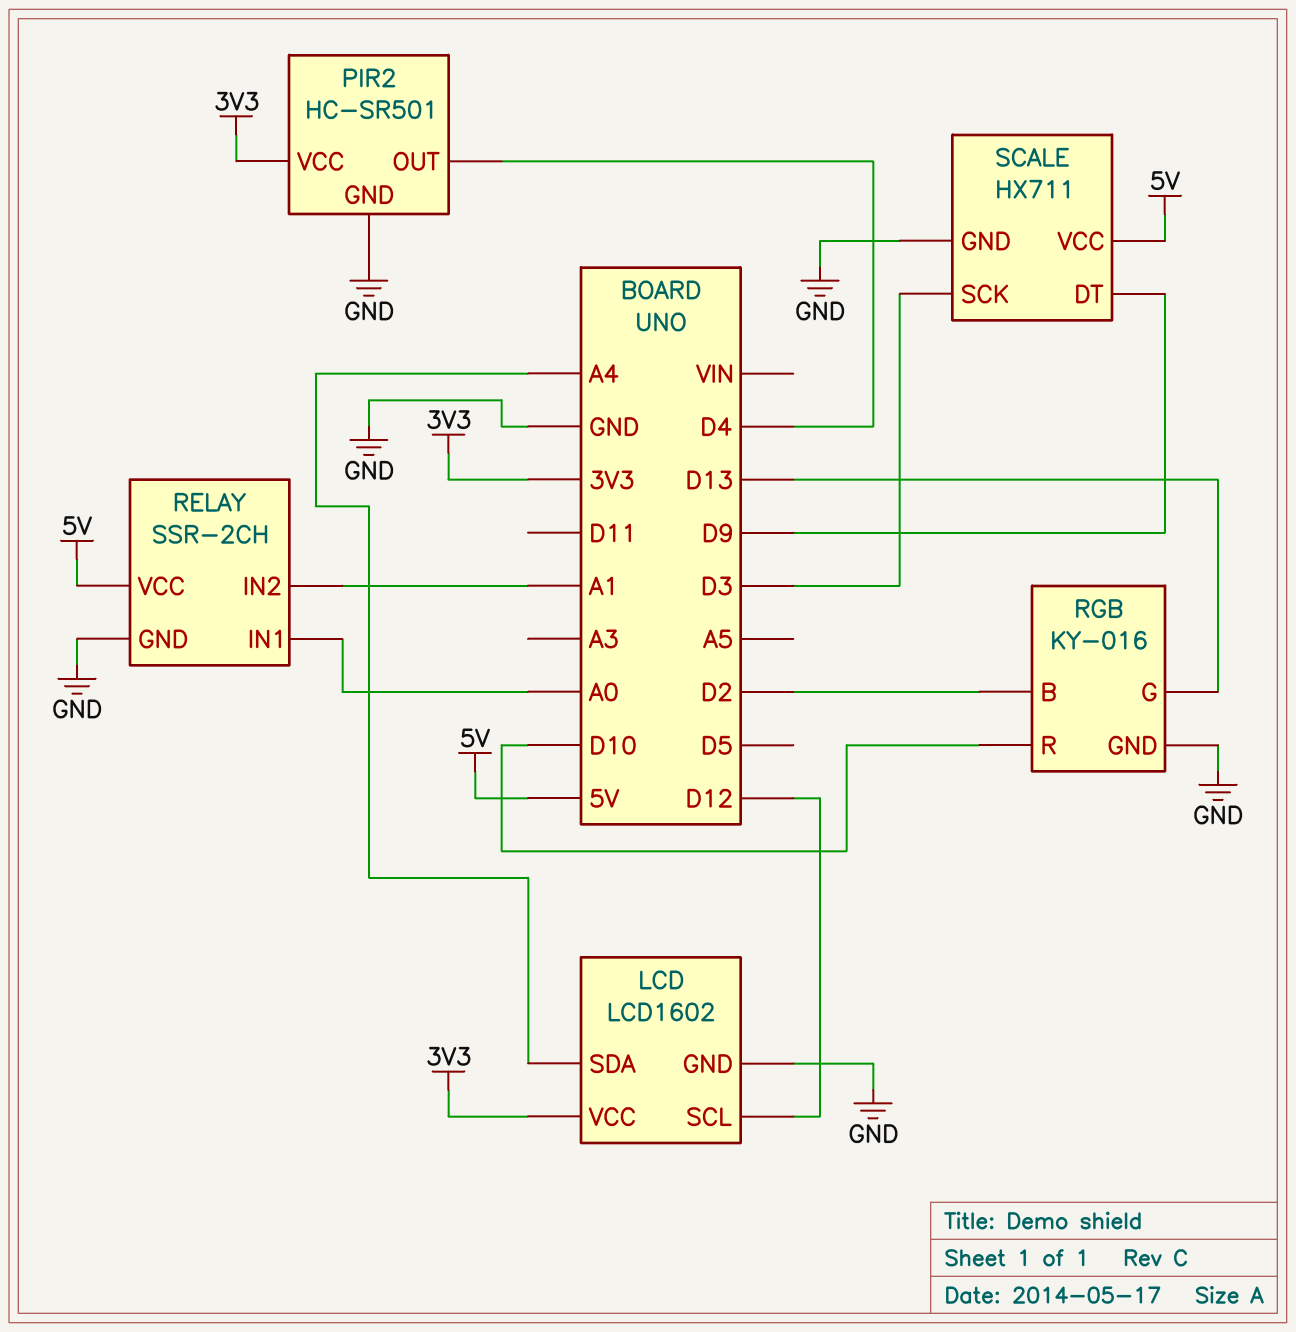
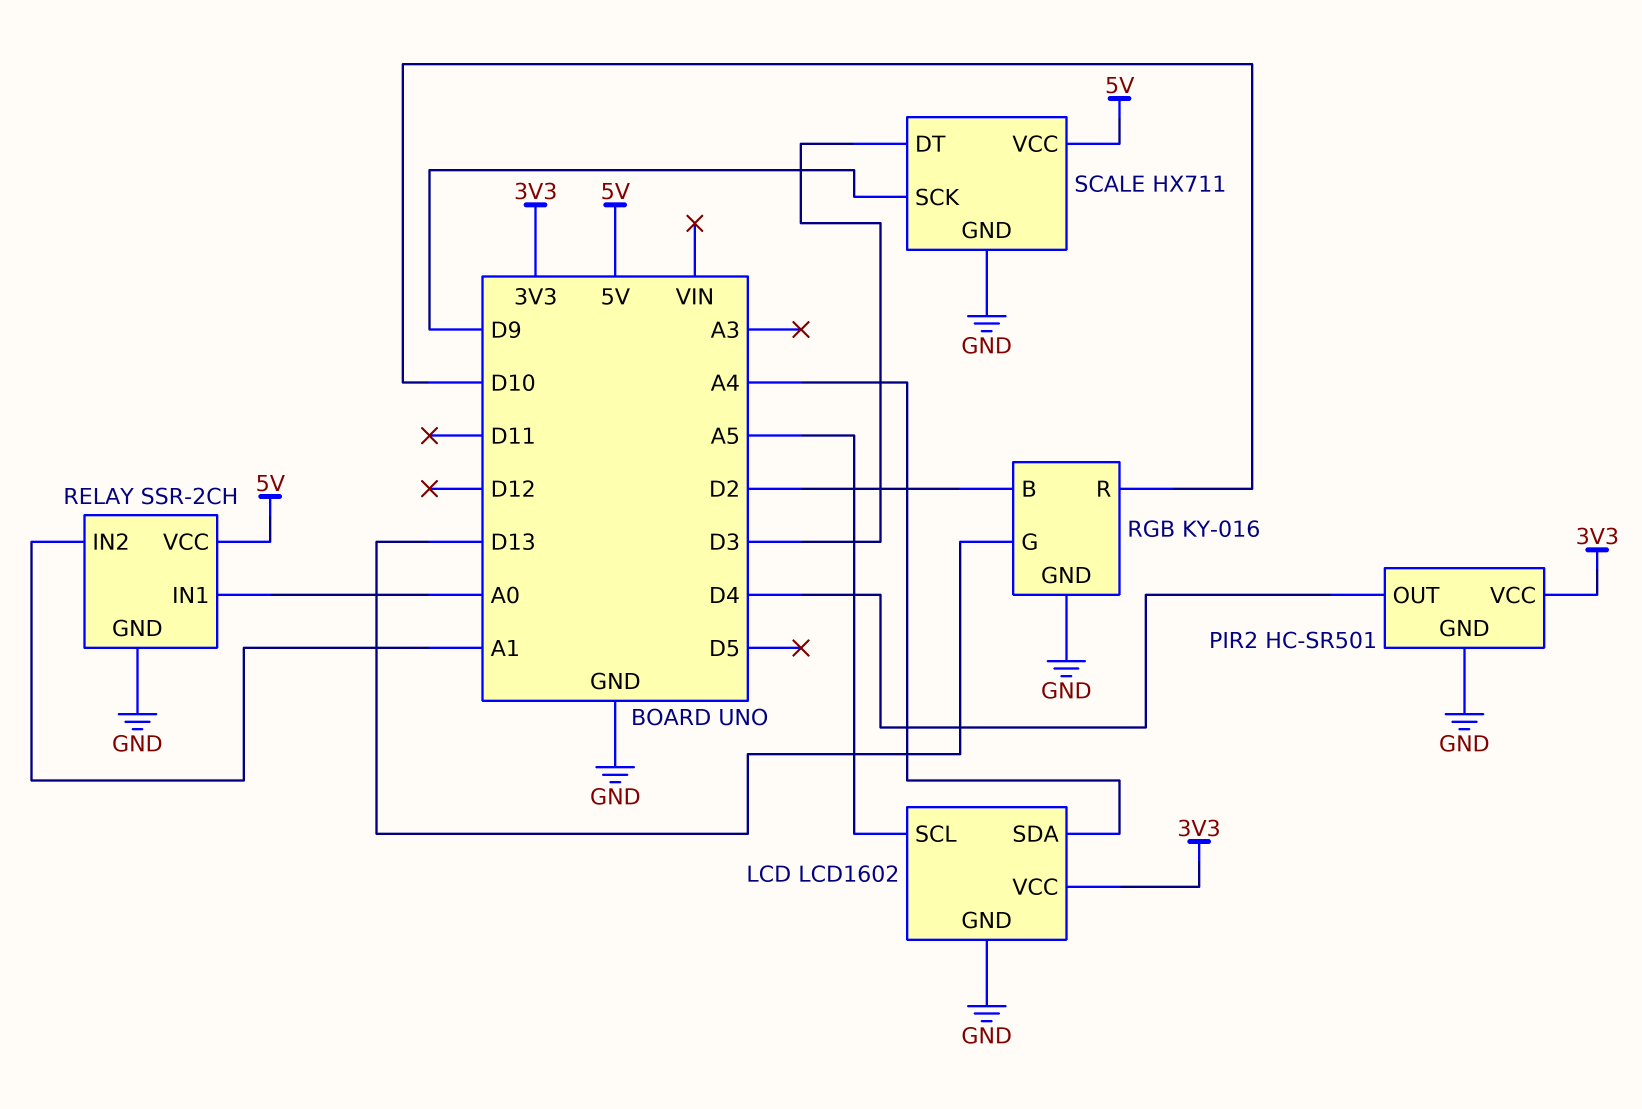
LCD pin SCL: D12 -> A5
SCALE pin DT: D9 -> D3
SCALE pin SCK: D3 -> D9

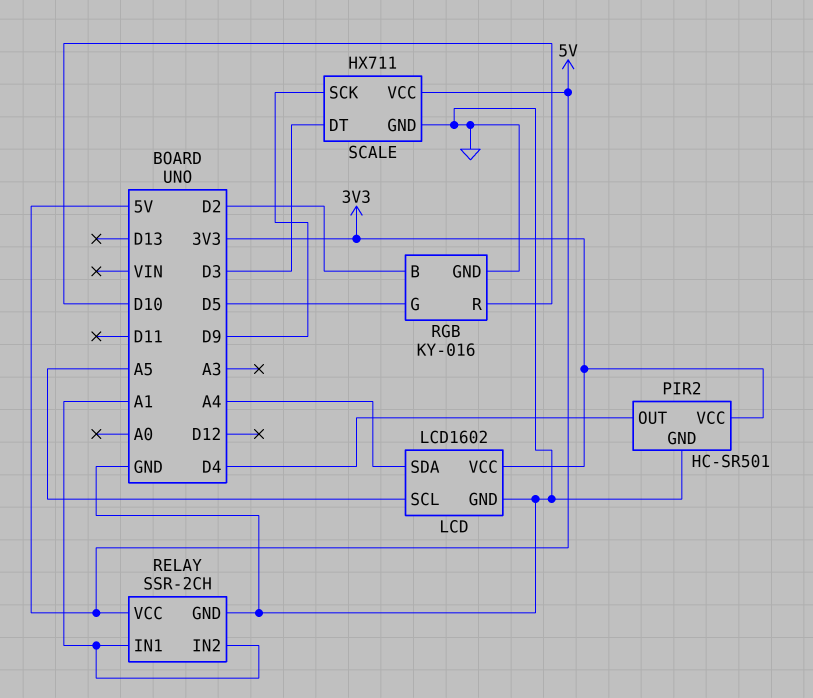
RELAY pin IN1: A0 -> A1
RGB pin G: D13 -> D5

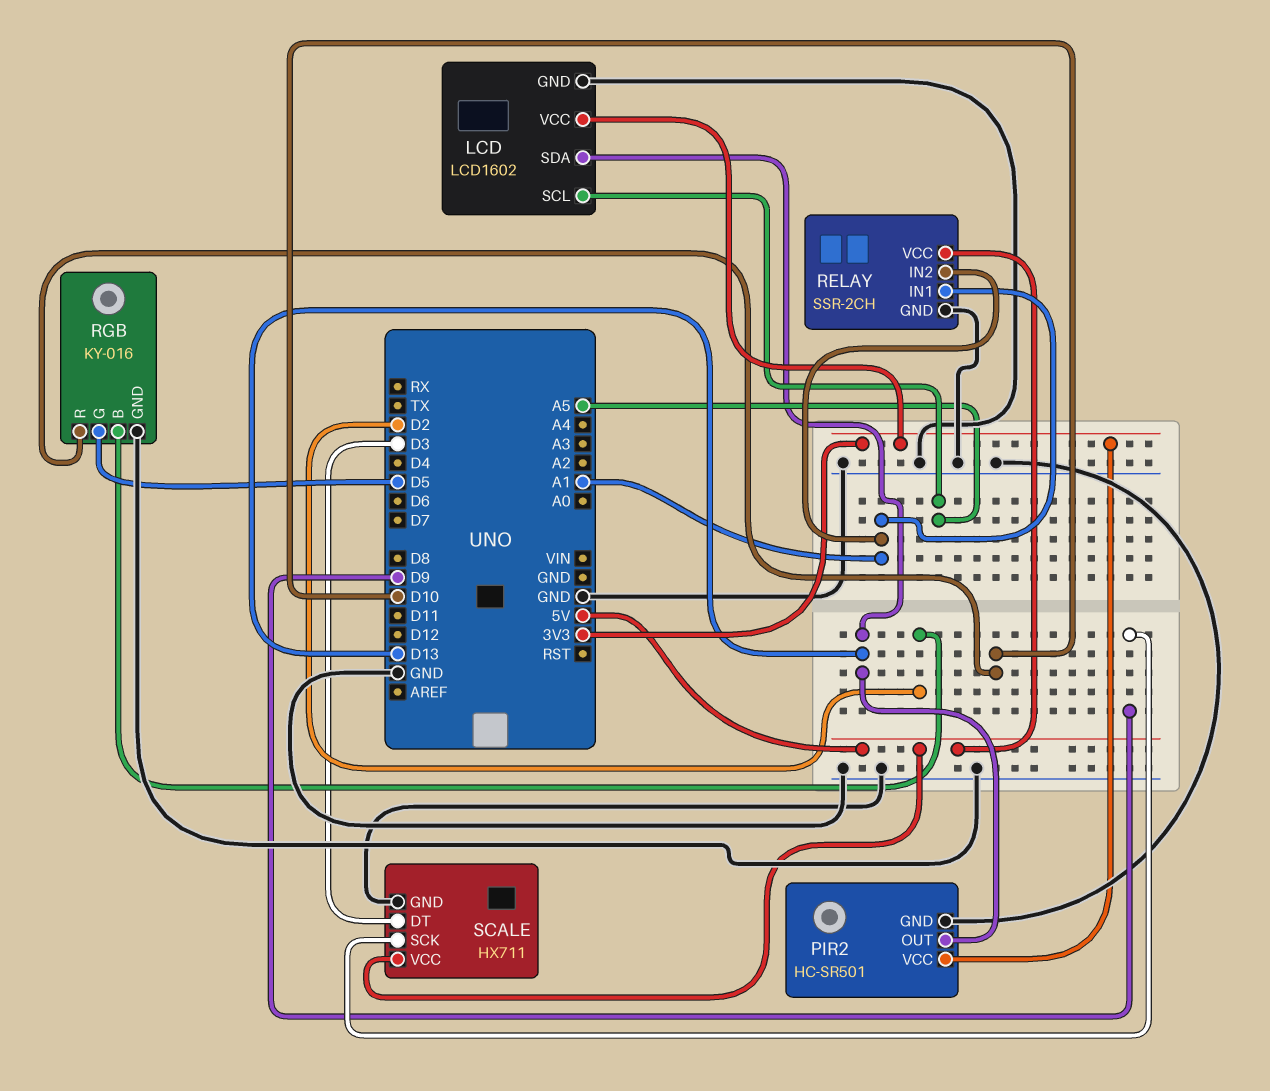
LCD pin SDA: A4 -> D13
PIR2 pin OUT: D4 -> D13

